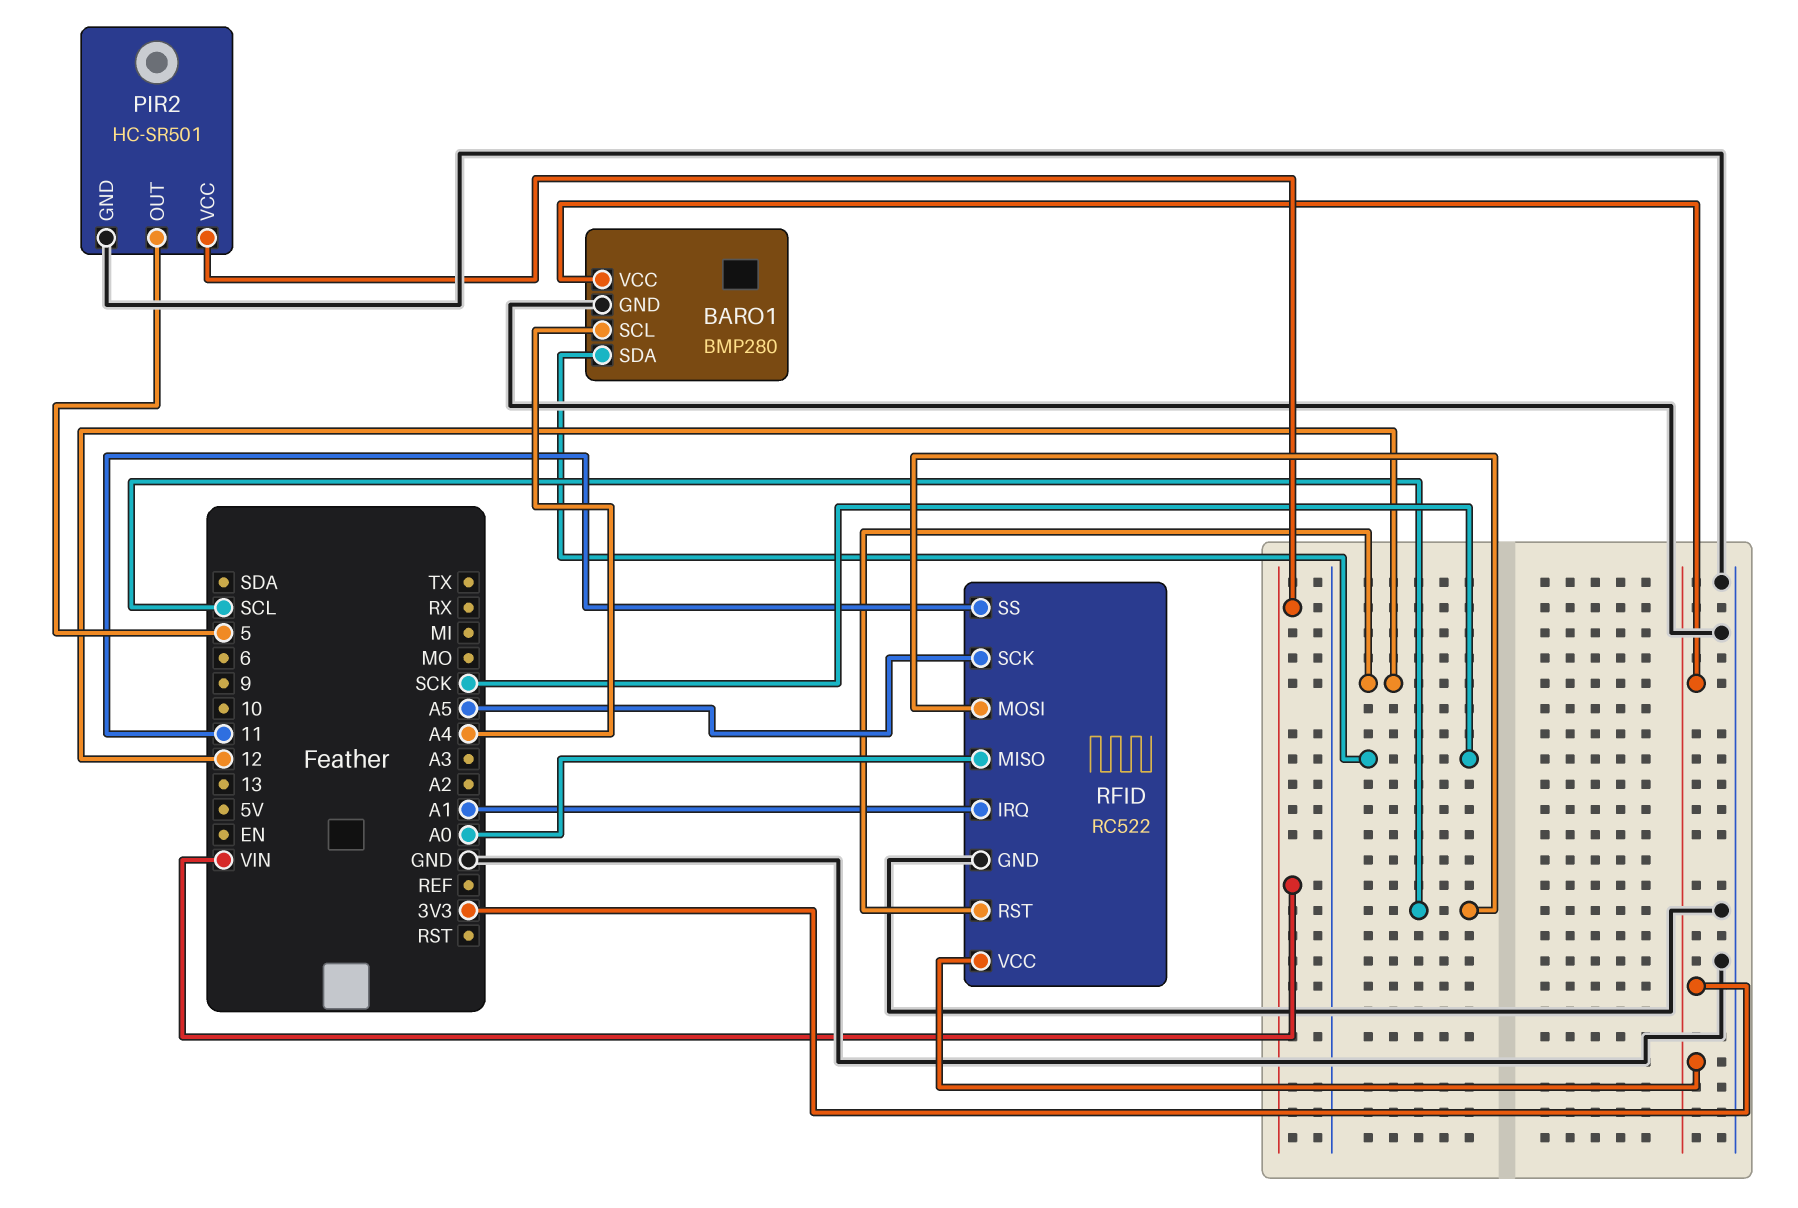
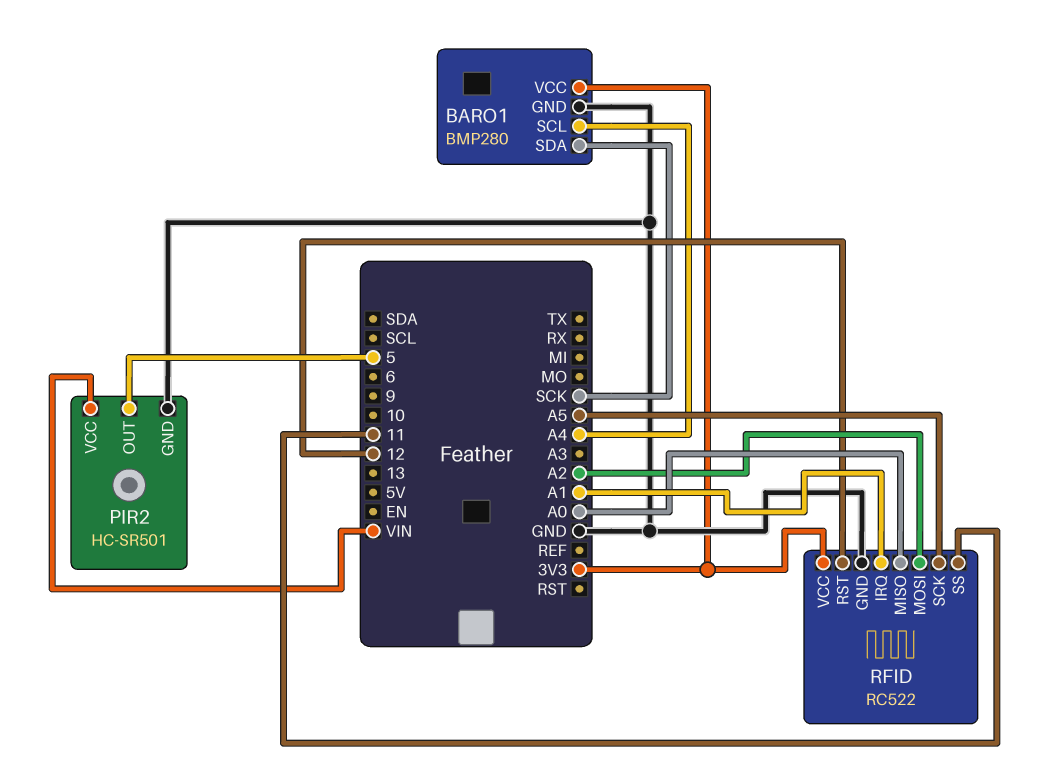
RFID pin MOSI: SCL -> A2

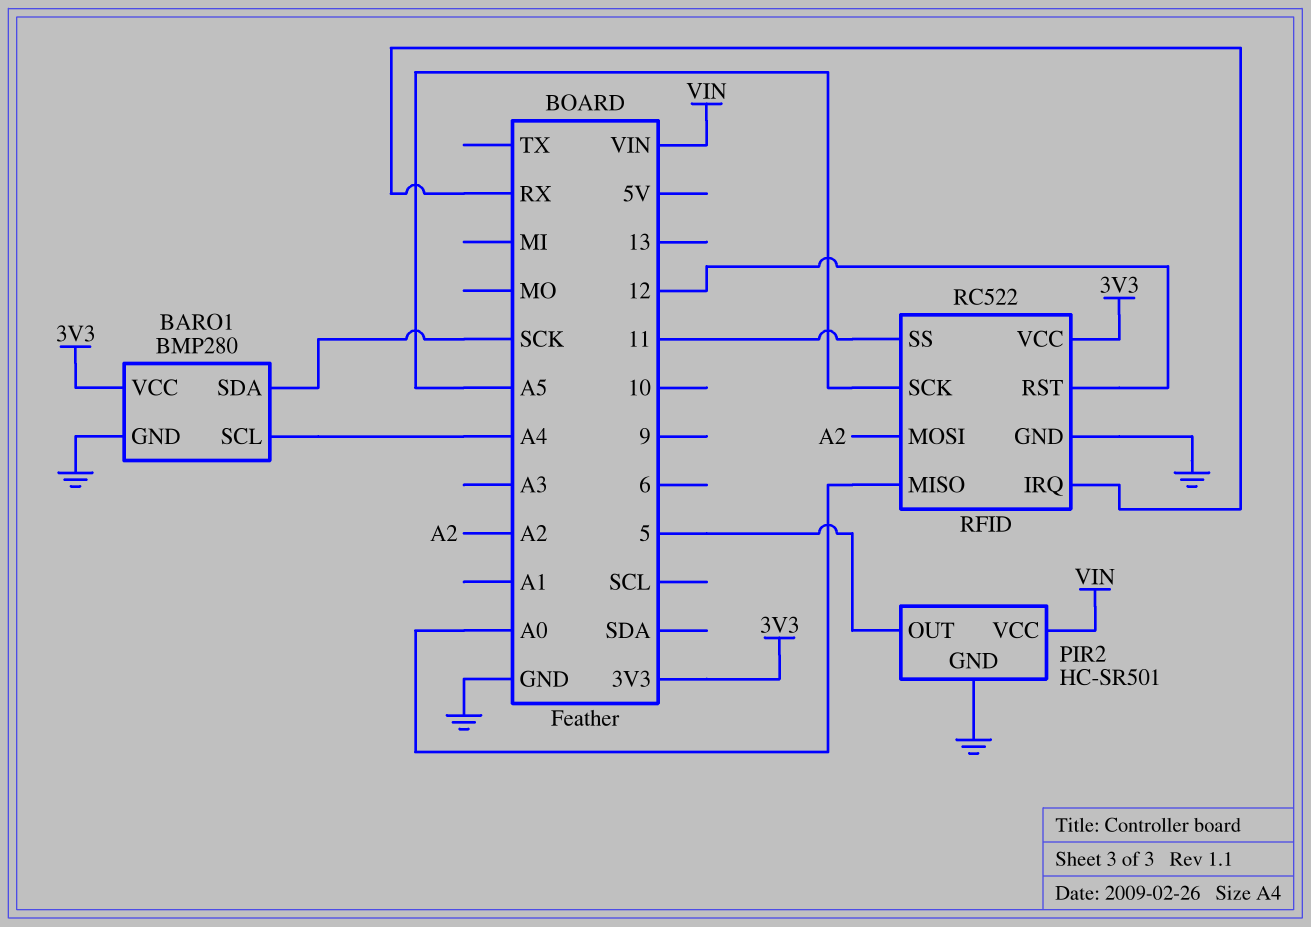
RFID pin IRQ: A1 -> RX

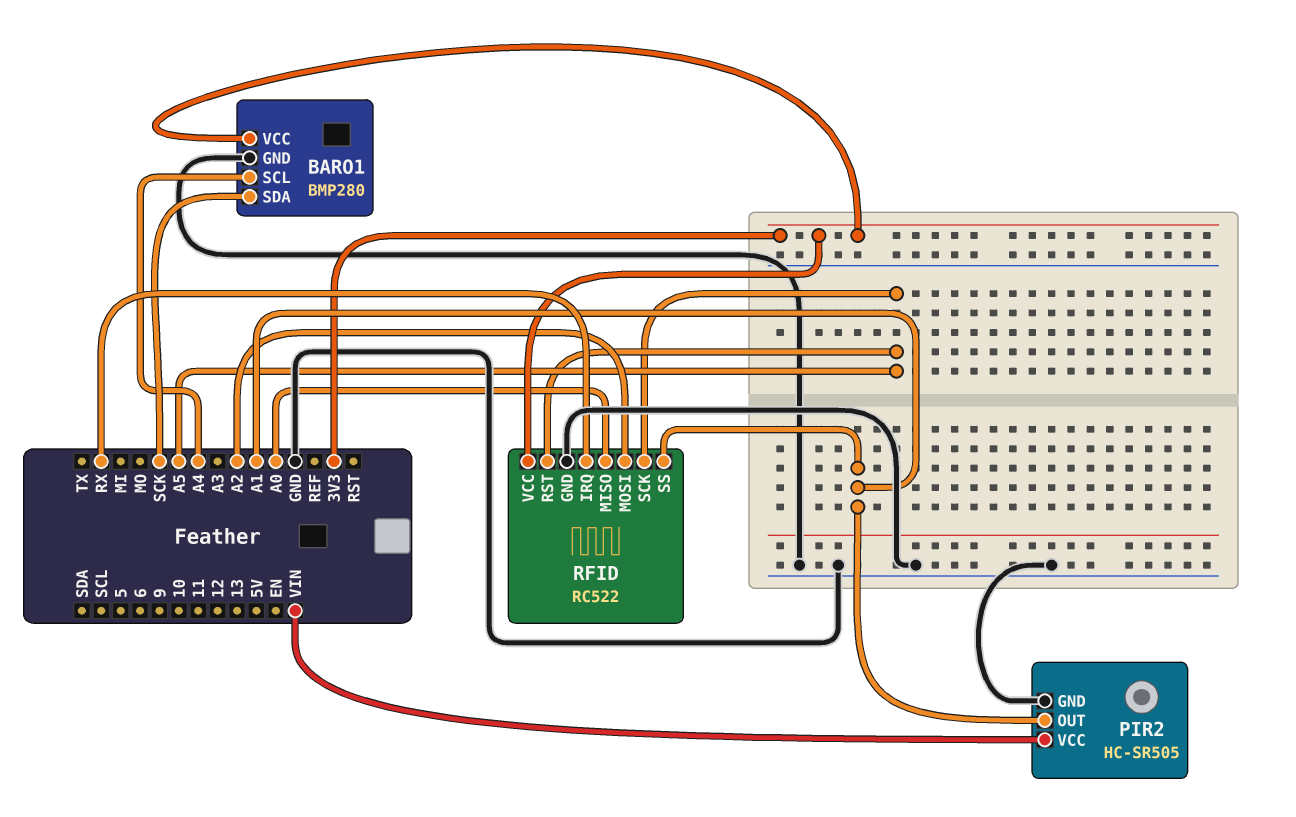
PIR2: HC-SR501 -> HC-SR505
PIR2 pin OUT: 5 -> A1
RFID pin RST: 12 -> A5
RFID pin SS: 11 -> A1

